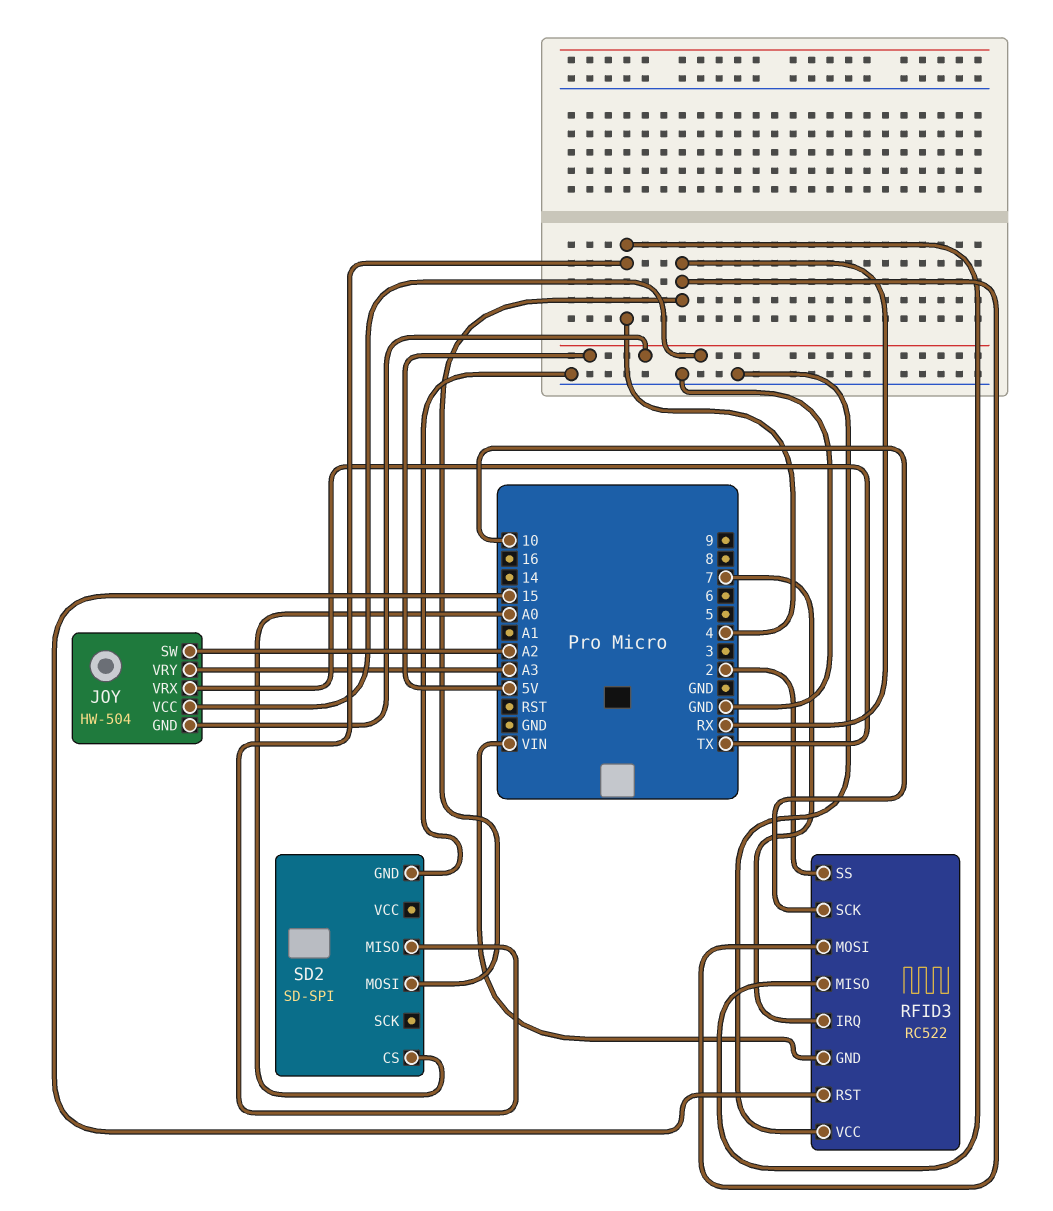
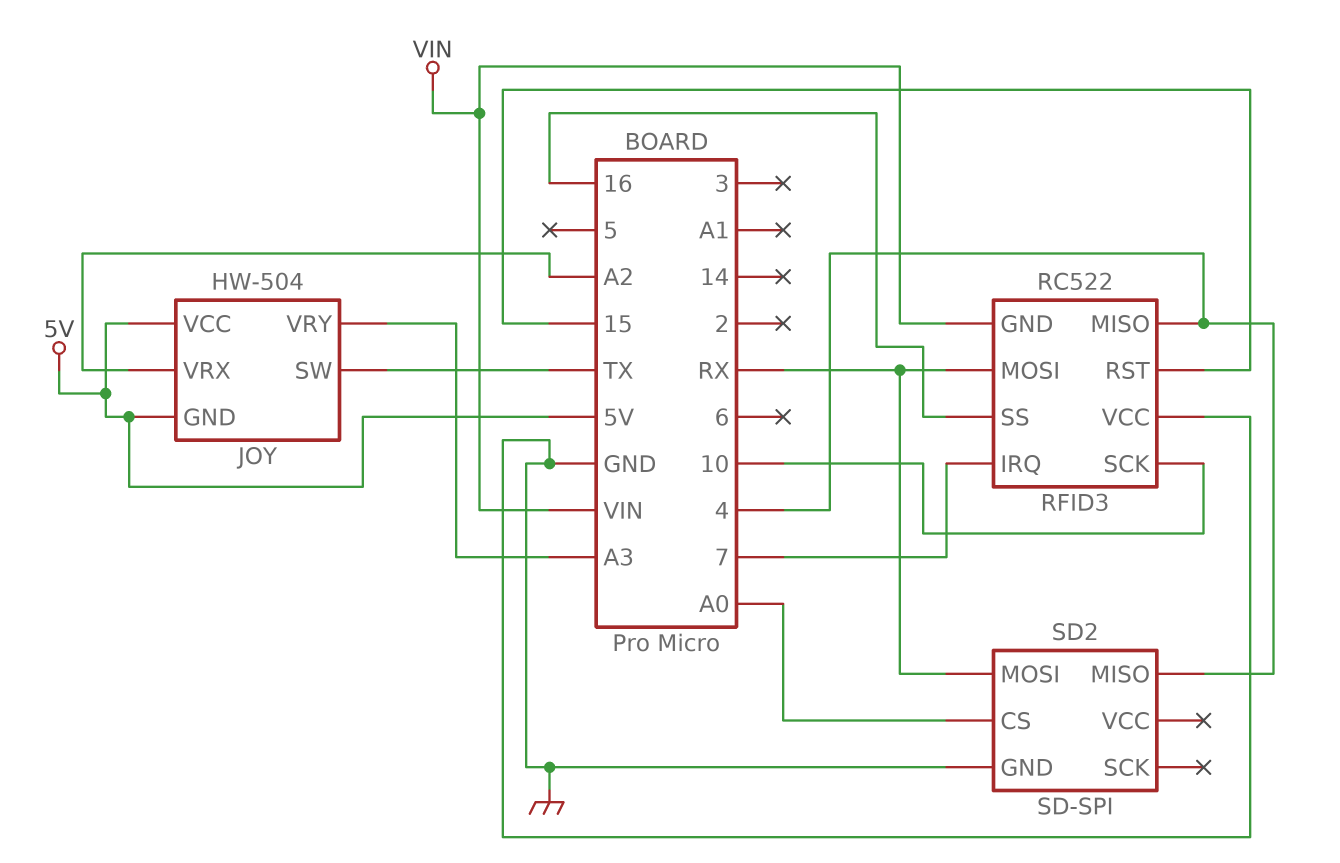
JOY pin SW: A2 -> TX
JOY pin VRX: TX -> A2
RFID3 pin SS: 2 -> 16

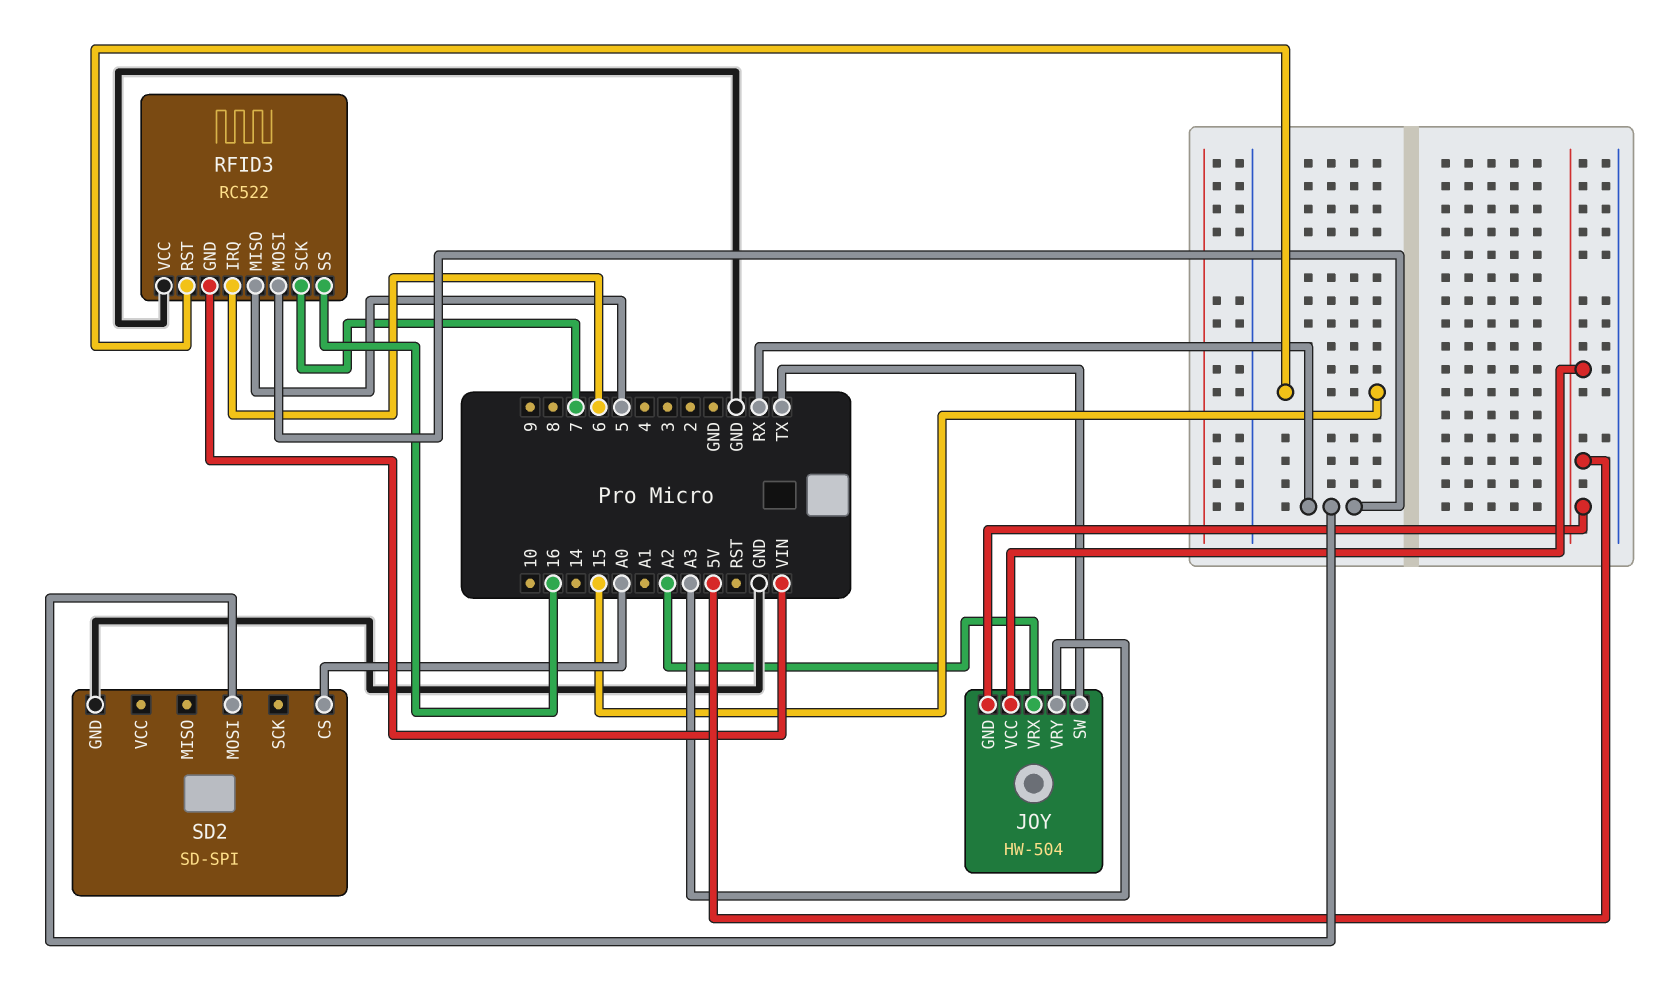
RFID3 pin IRQ: 7 -> 6
RFID3 pin MISO: 4 -> 5
RFID3 pin SCK: 10 -> 7
SD2 pin MISO: 4 -> none

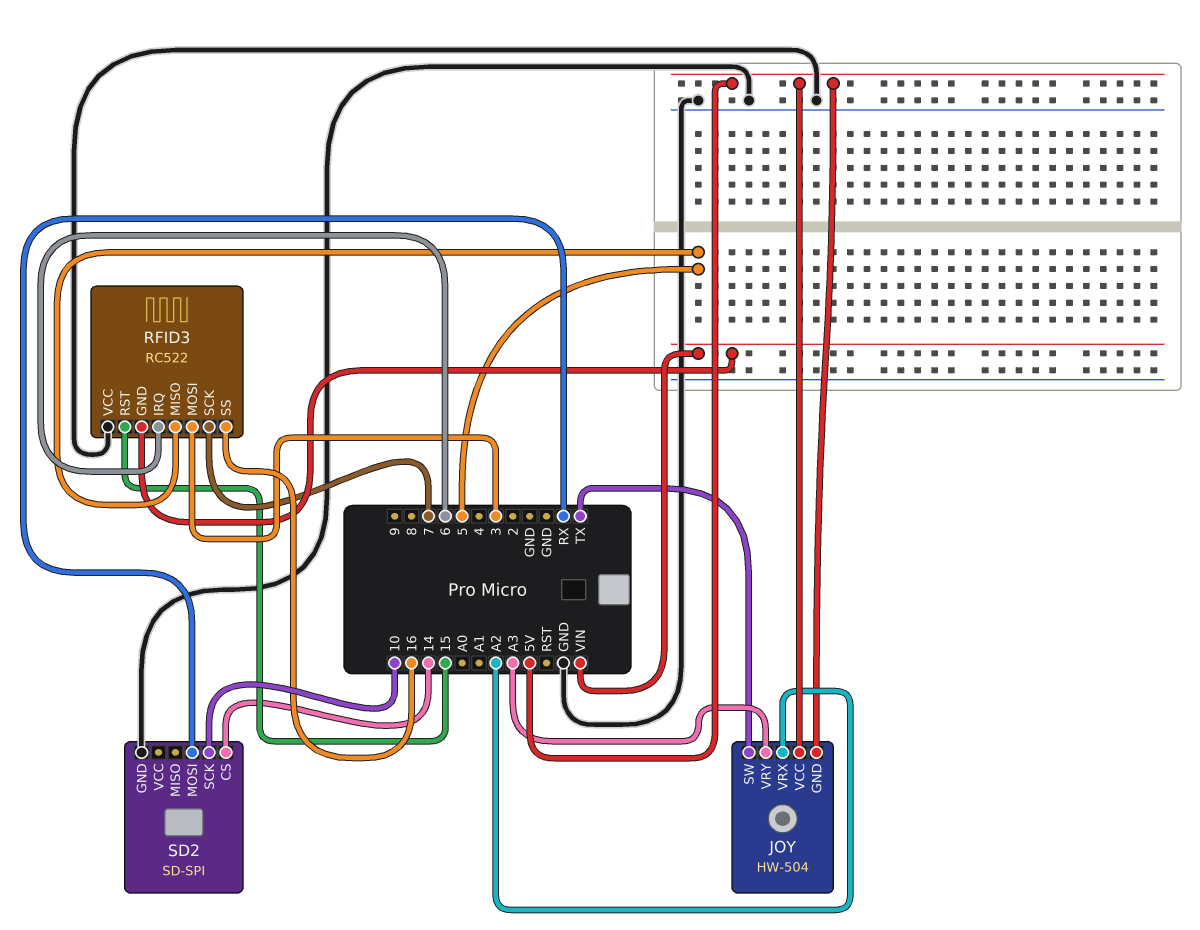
RFID3 pin MOSI: RX -> 3
SD2 pin CS: A0 -> 14
SD2 pin SCK: none -> 10

